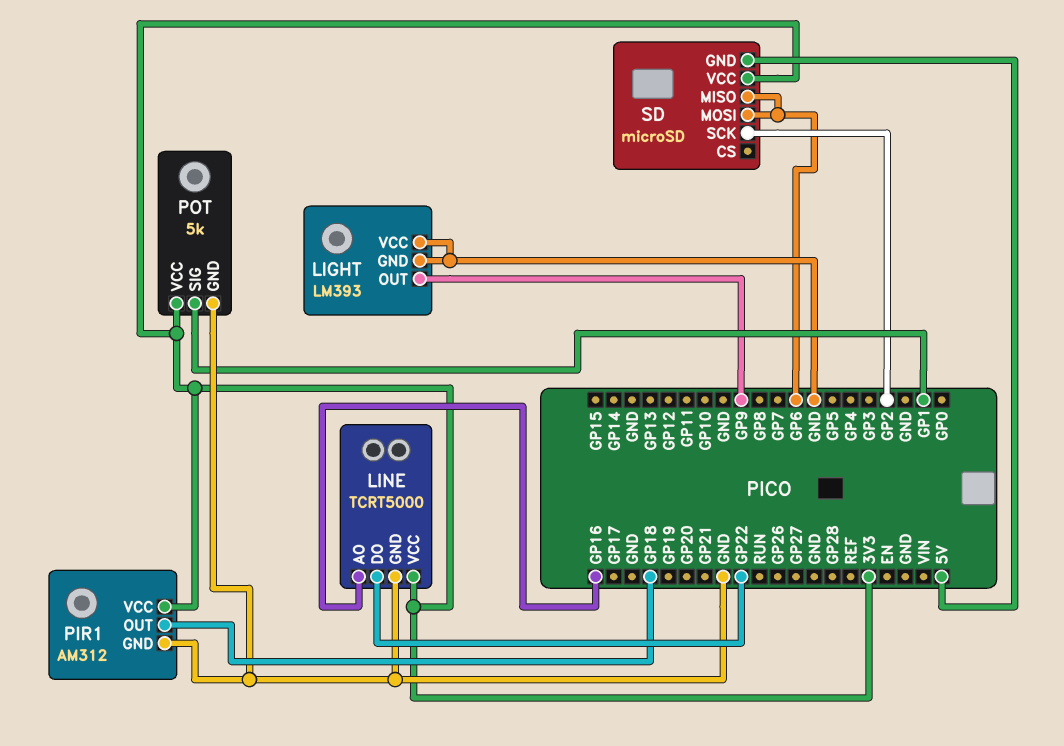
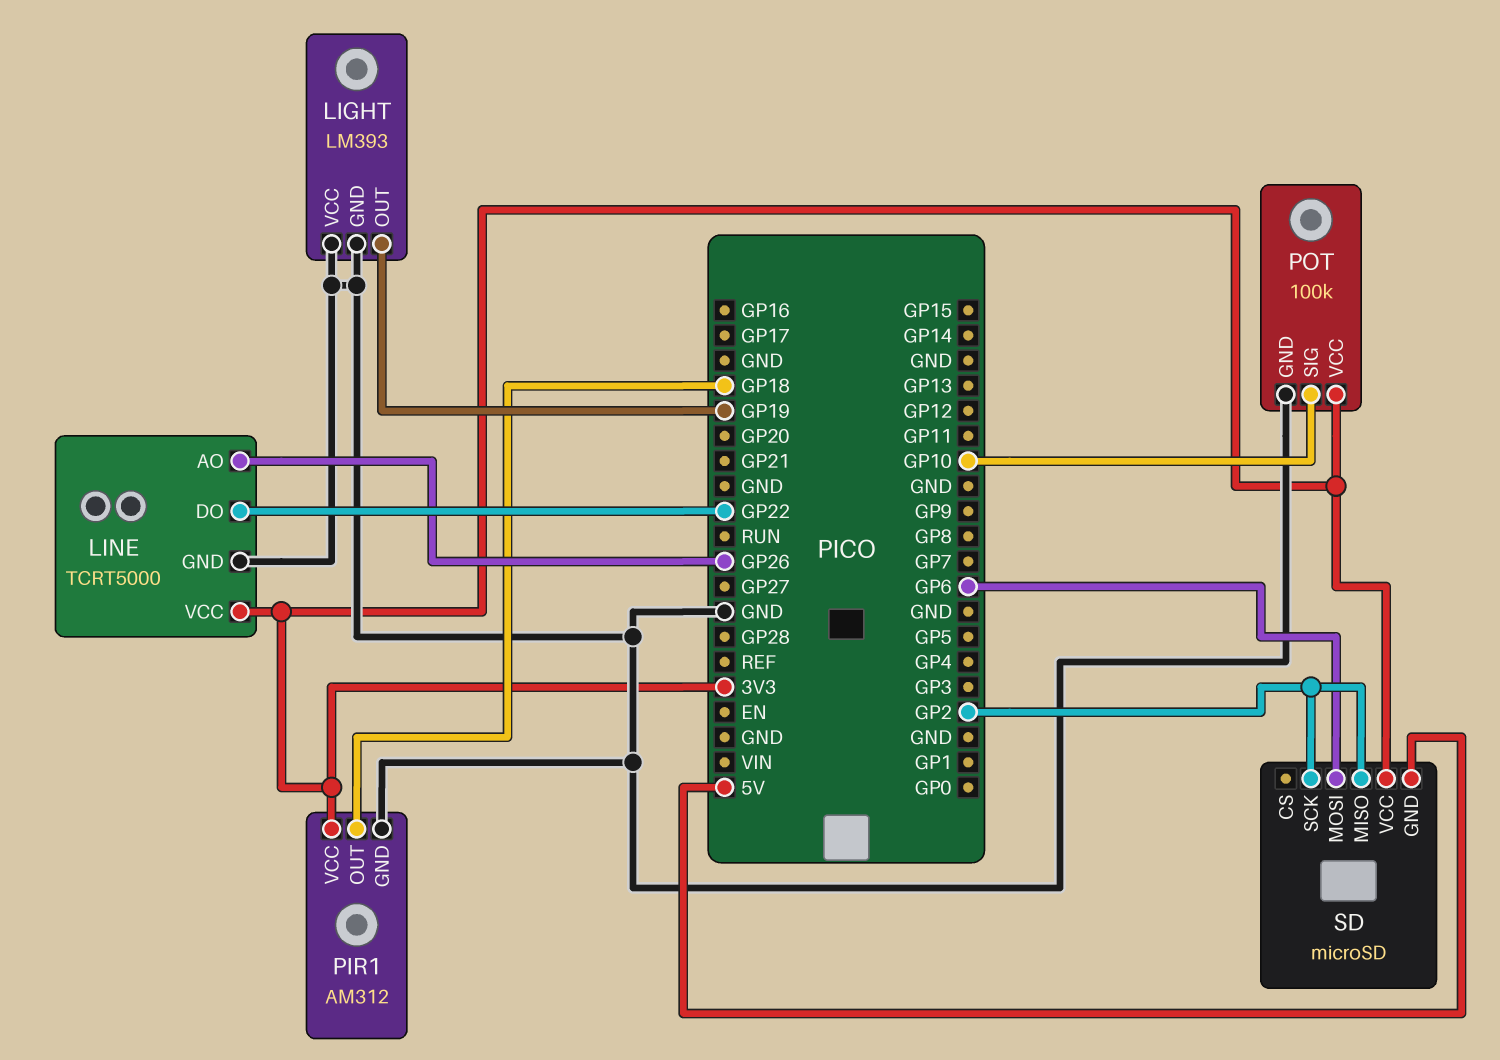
LIGHT pin OUT: GP9 -> GP19
LINE pin AO: GP16 -> GP26
POT: 5k -> 100k
POT pin SIG: GP1 -> GP10
SD pin MISO: GP6 -> GP2

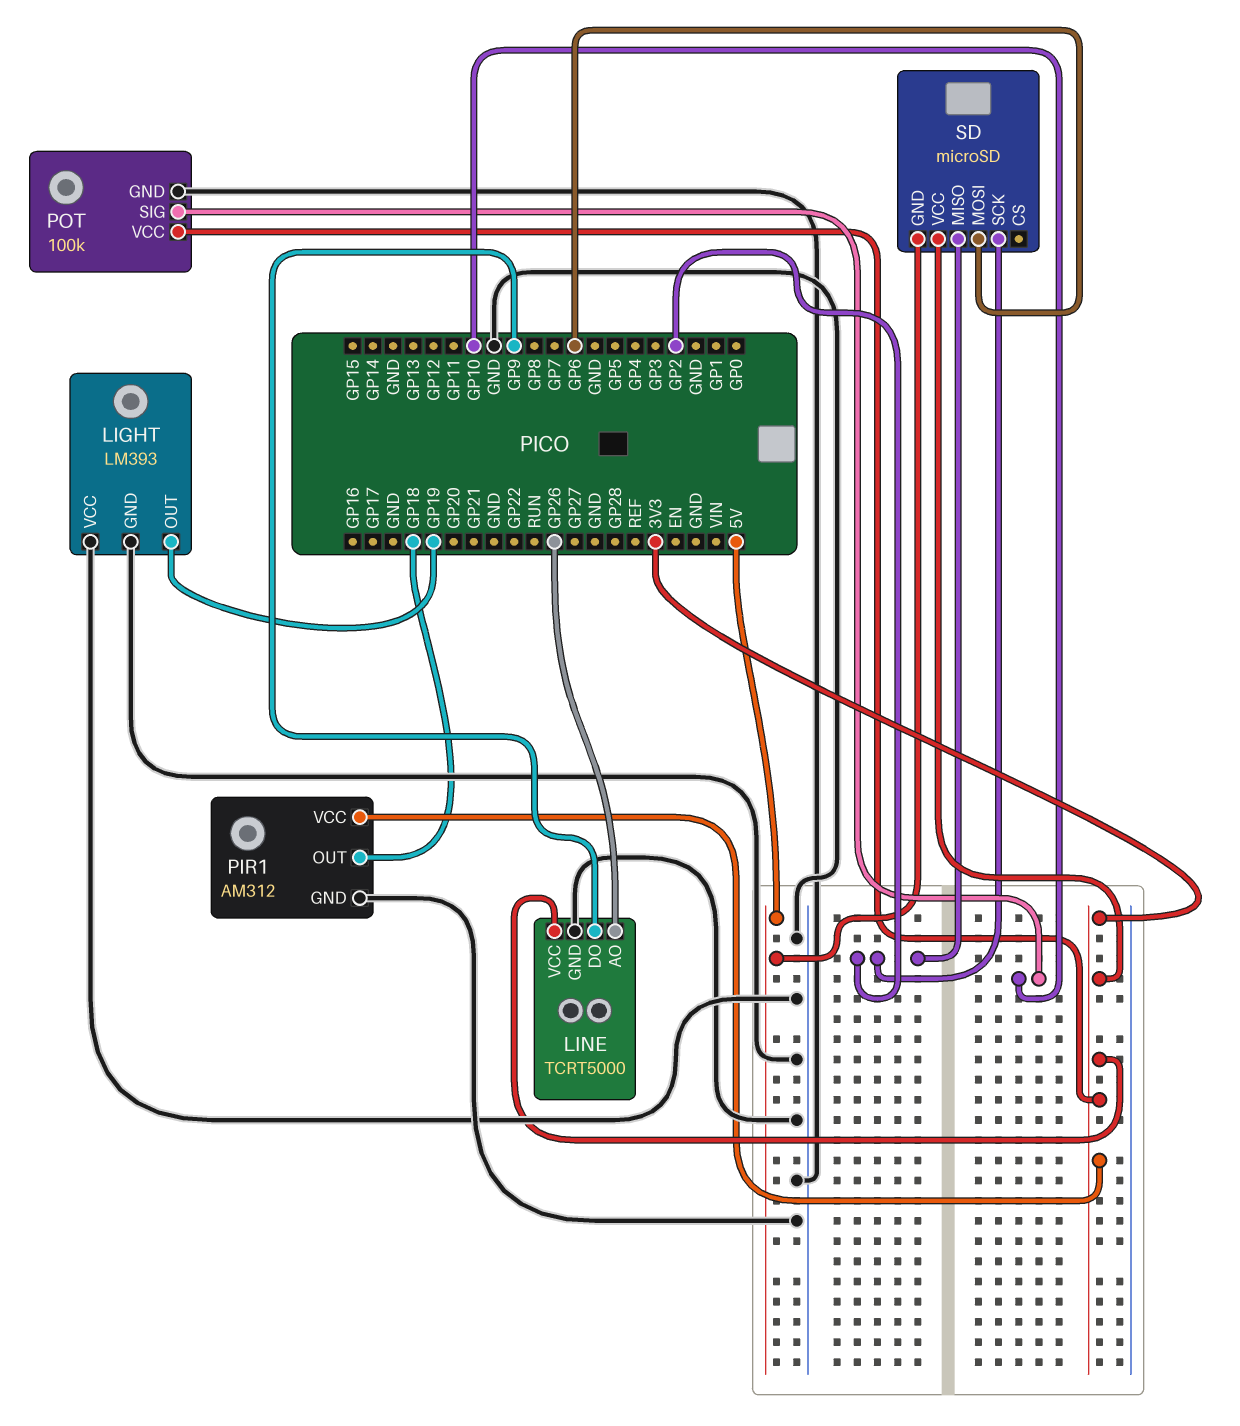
LINE pin DO: GP22 -> GP9

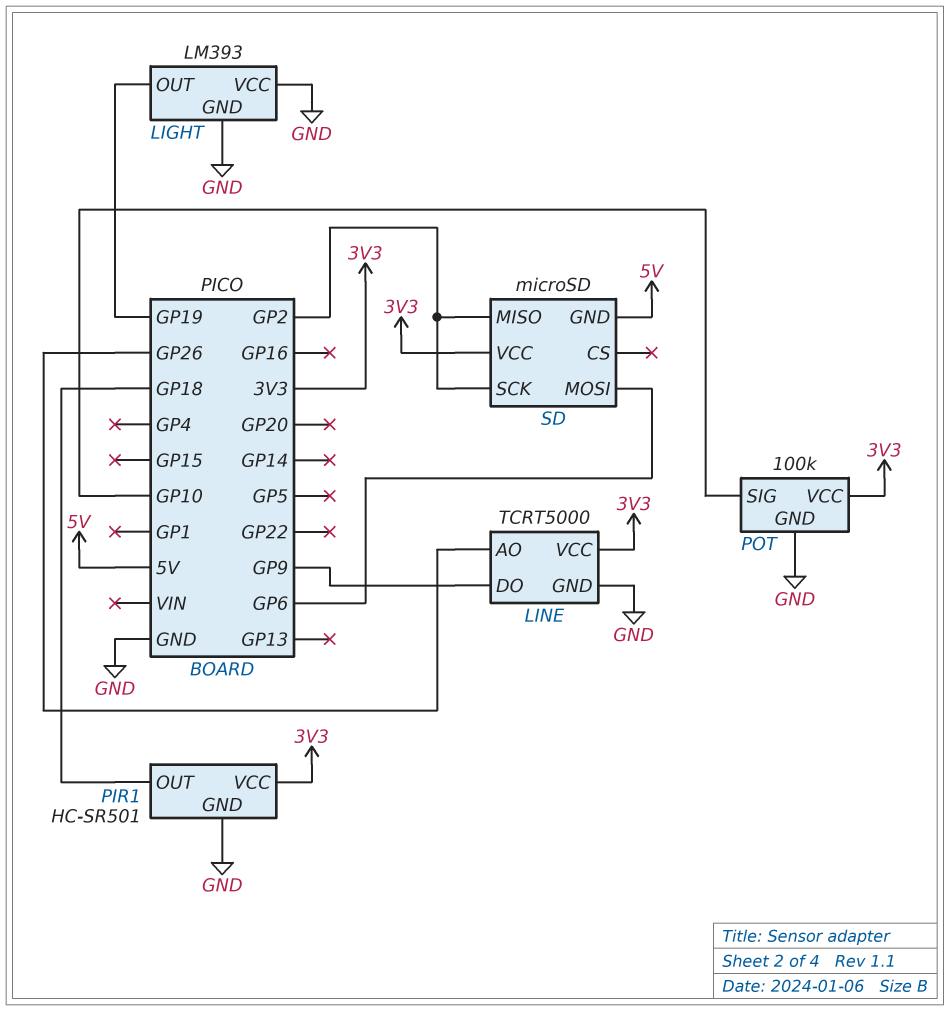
PIR1: AM312 -> HC-SR501

